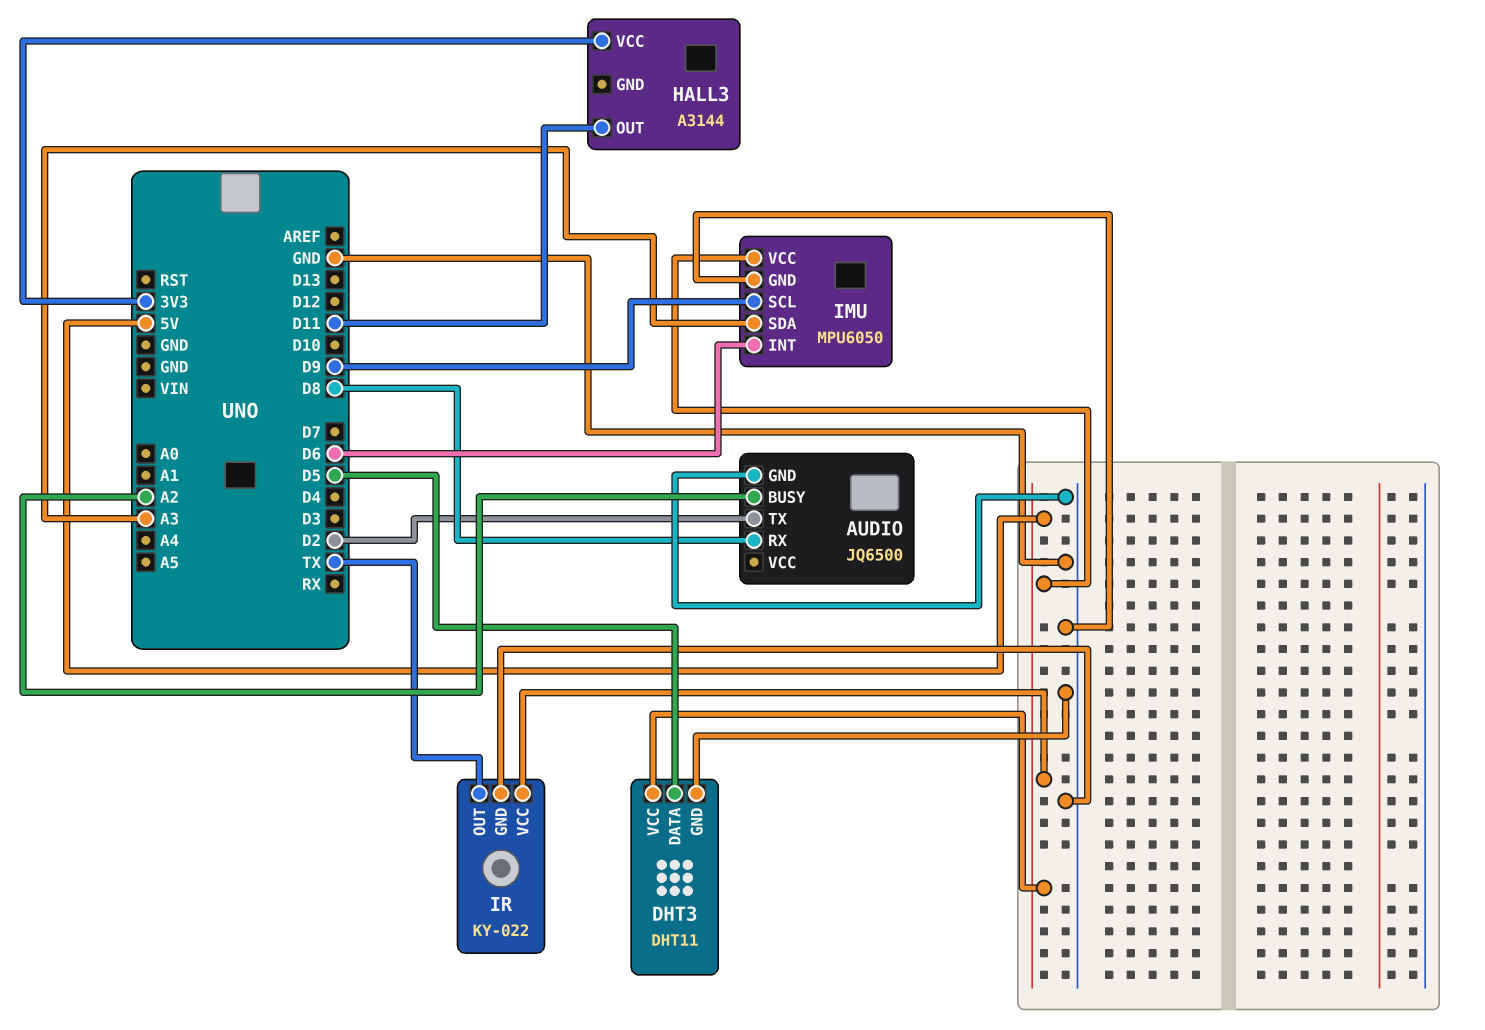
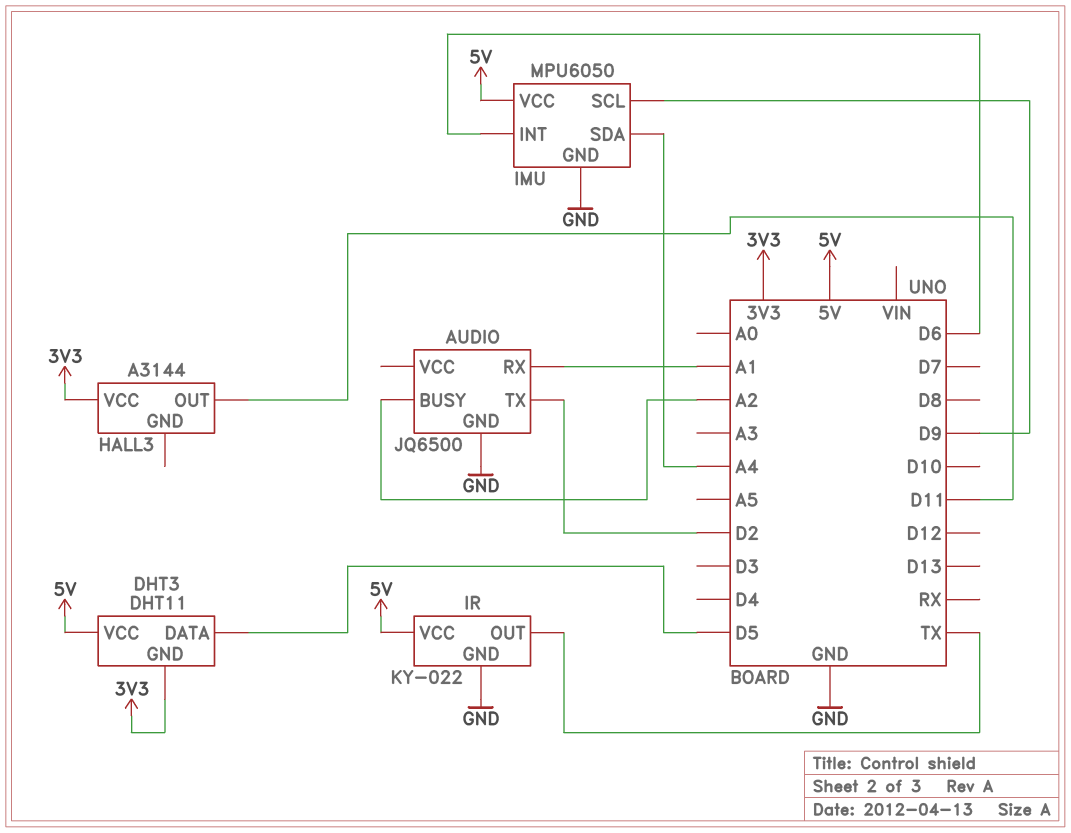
AUDIO pin RX: D8 -> A1
DHT3 pin GND: GND -> 3V3
IMU pin SDA: A3 -> A4

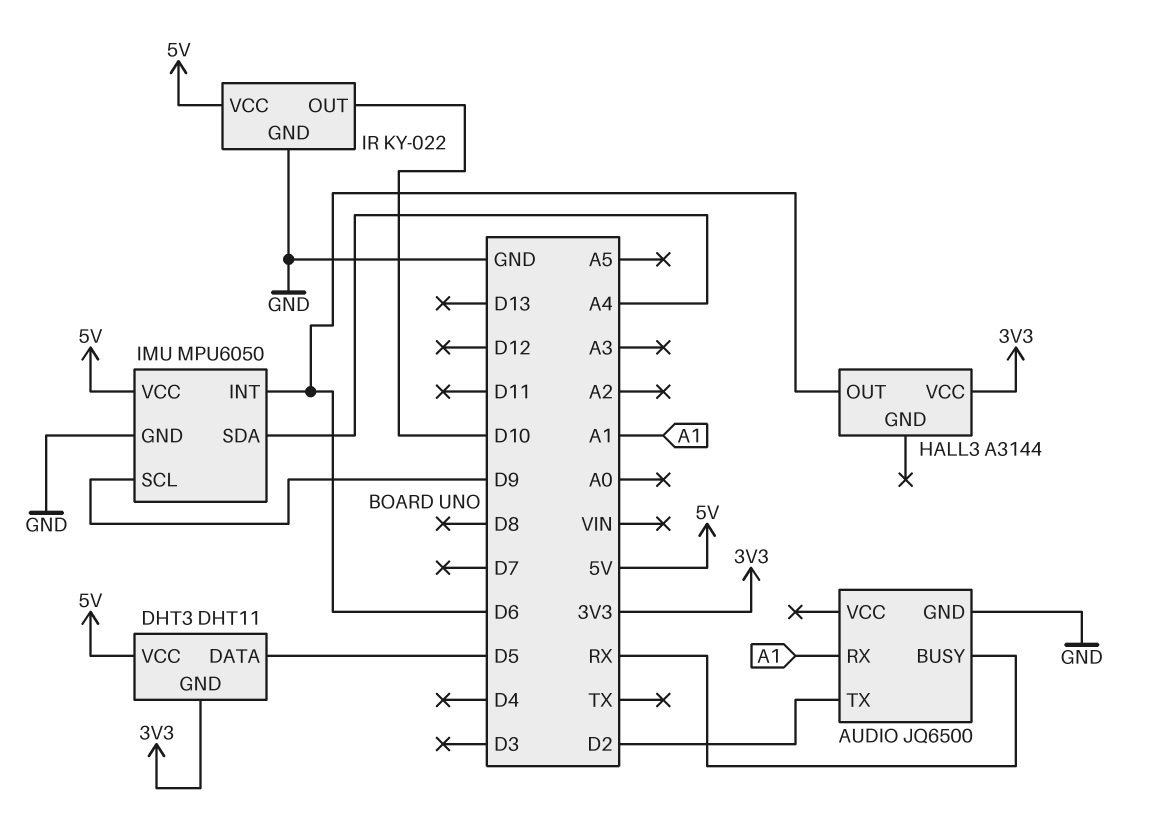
AUDIO pin BUSY: A2 -> RX
HALL3 pin OUT: D11 -> D6
IR pin OUT: TX -> D10

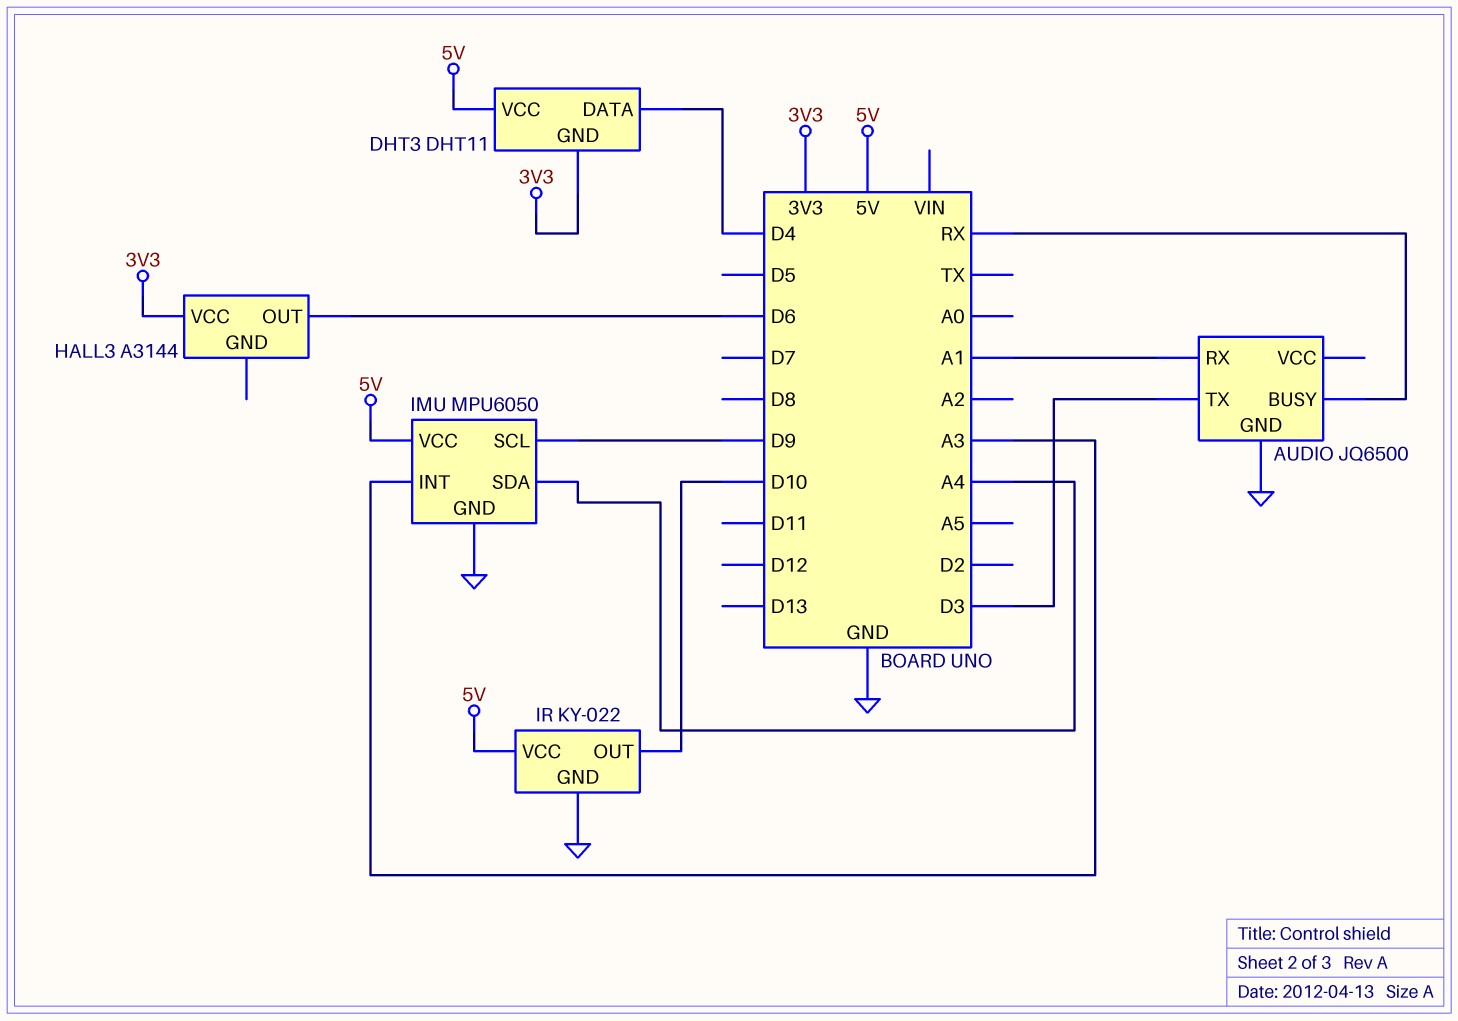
AUDIO pin TX: D2 -> D3
DHT3 pin DATA: D5 -> D4
IMU pin INT: D6 -> A3

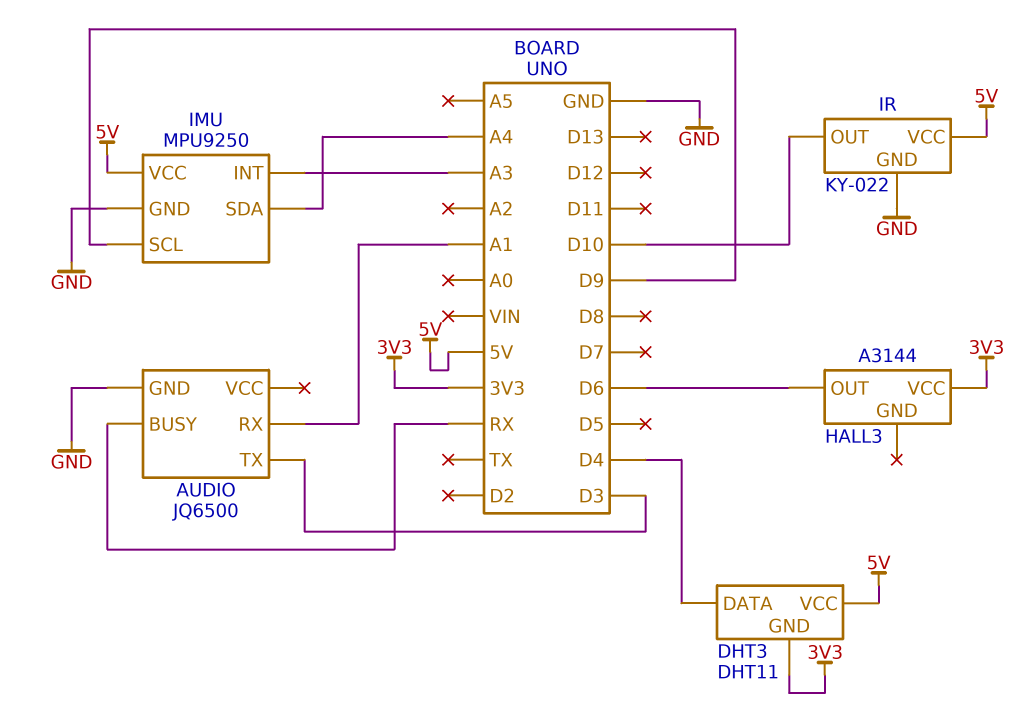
IMU: MPU6050 -> MPU9250

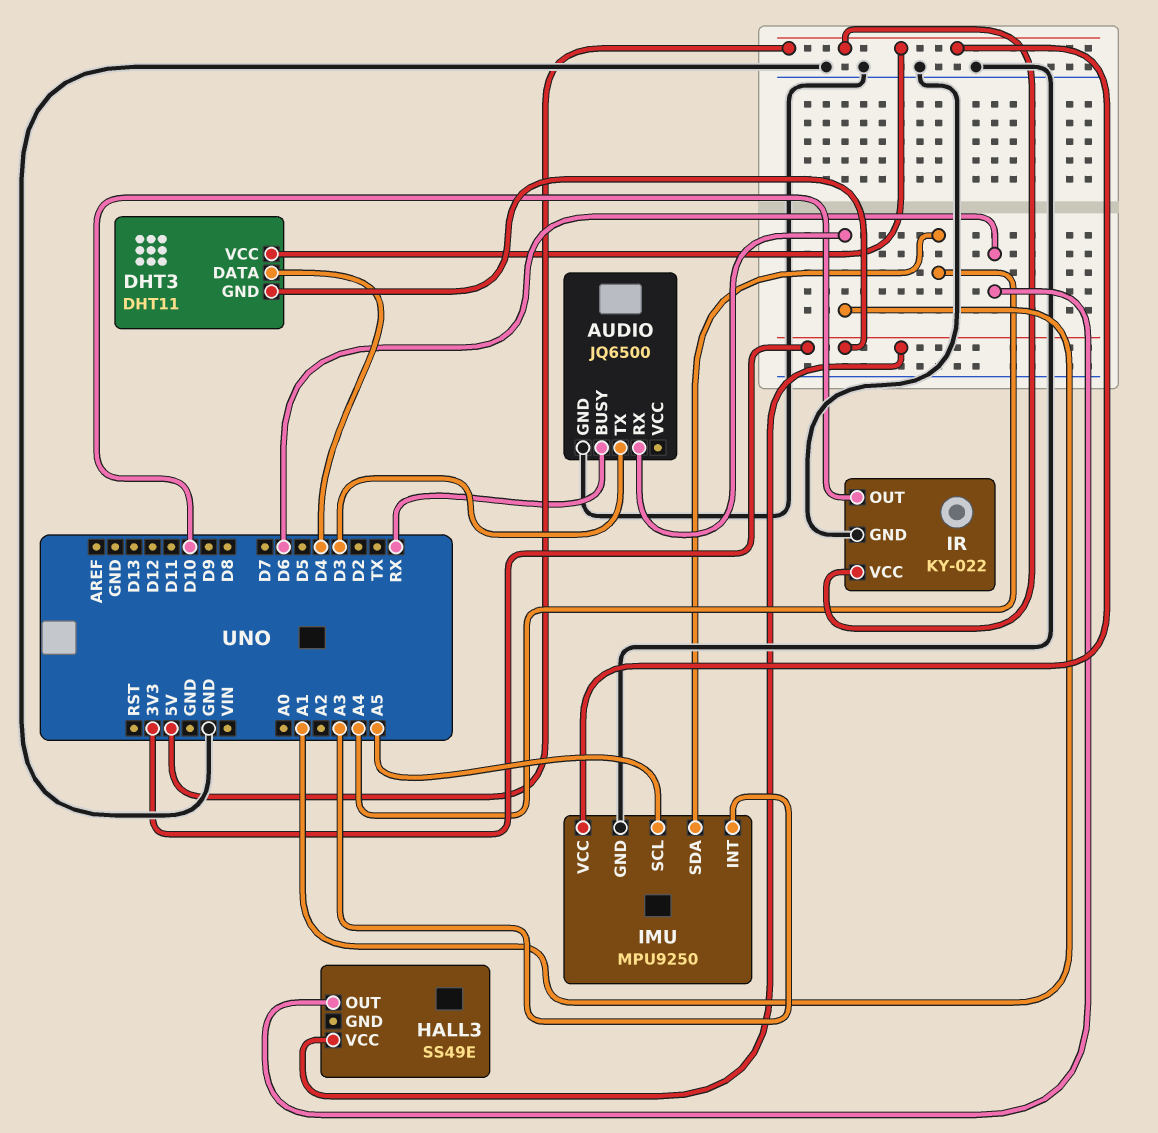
HALL3: A3144 -> SS49E
IMU pin SCL: D9 -> A5

